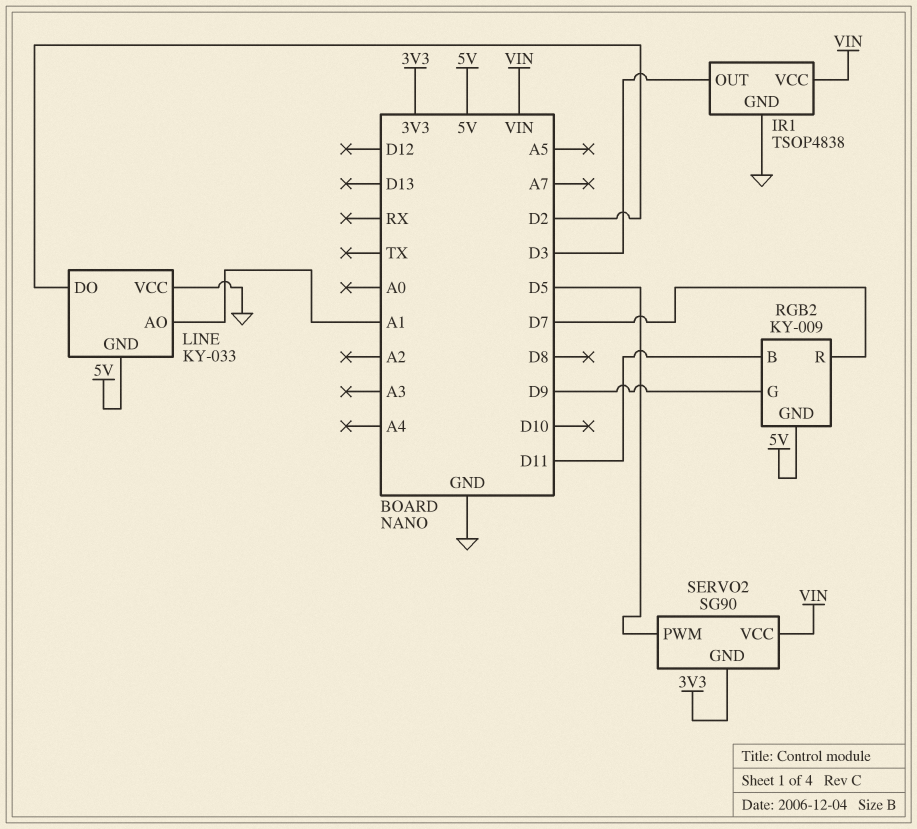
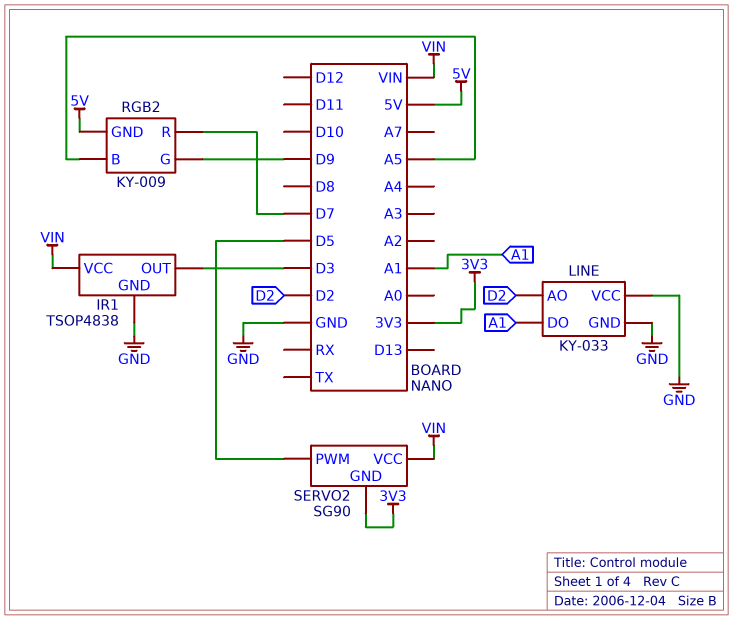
LINE pin AO: A1 -> D2
LINE pin DO: D2 -> A1
LINE pin GND: 5V -> GND
RGB2 pin B: D11 -> A5

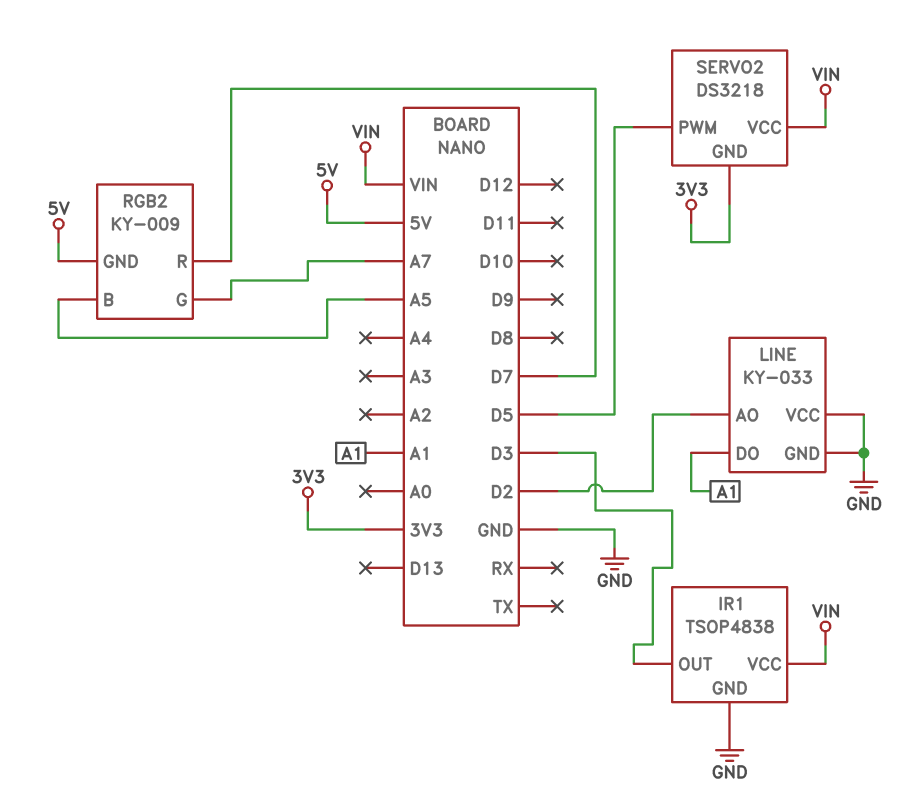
RGB2 pin G: D9 -> A7
SERVO2: SG90 -> DS3218

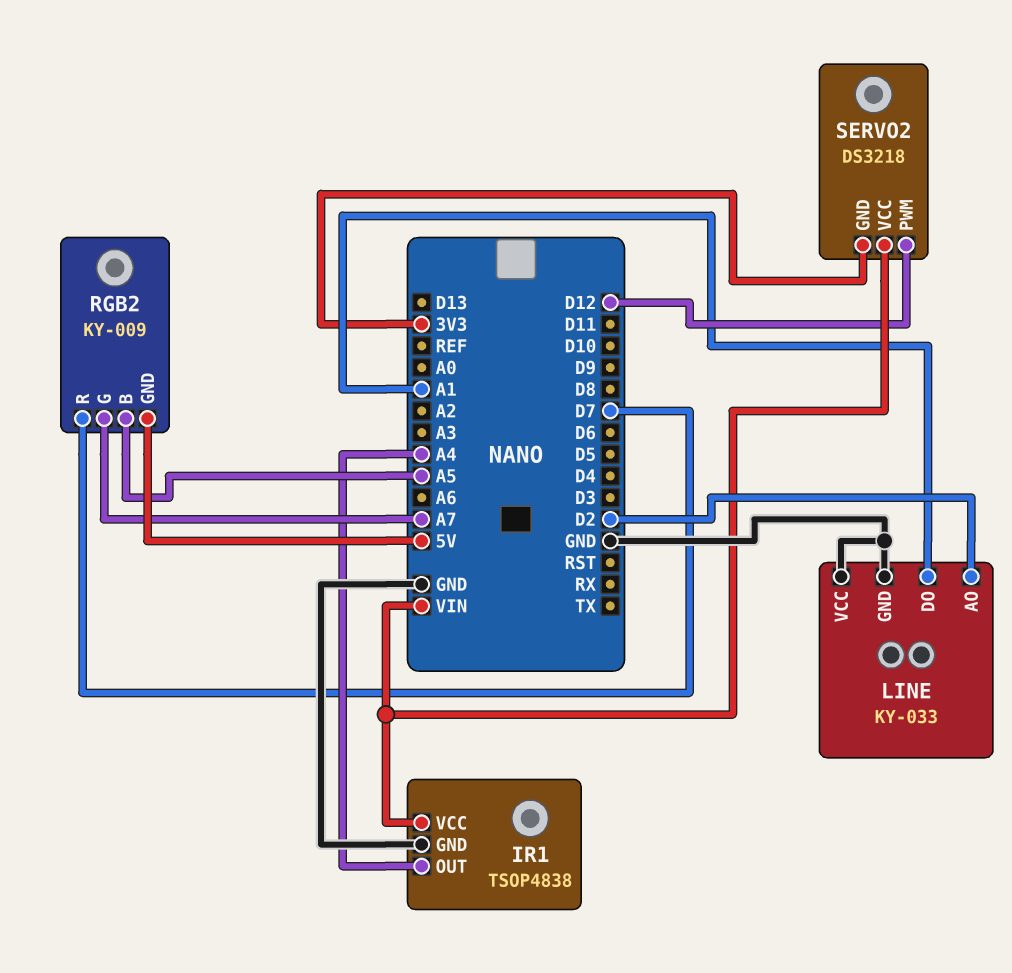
IR1 pin OUT: D3 -> A4
SERVO2 pin PWM: D5 -> D12

